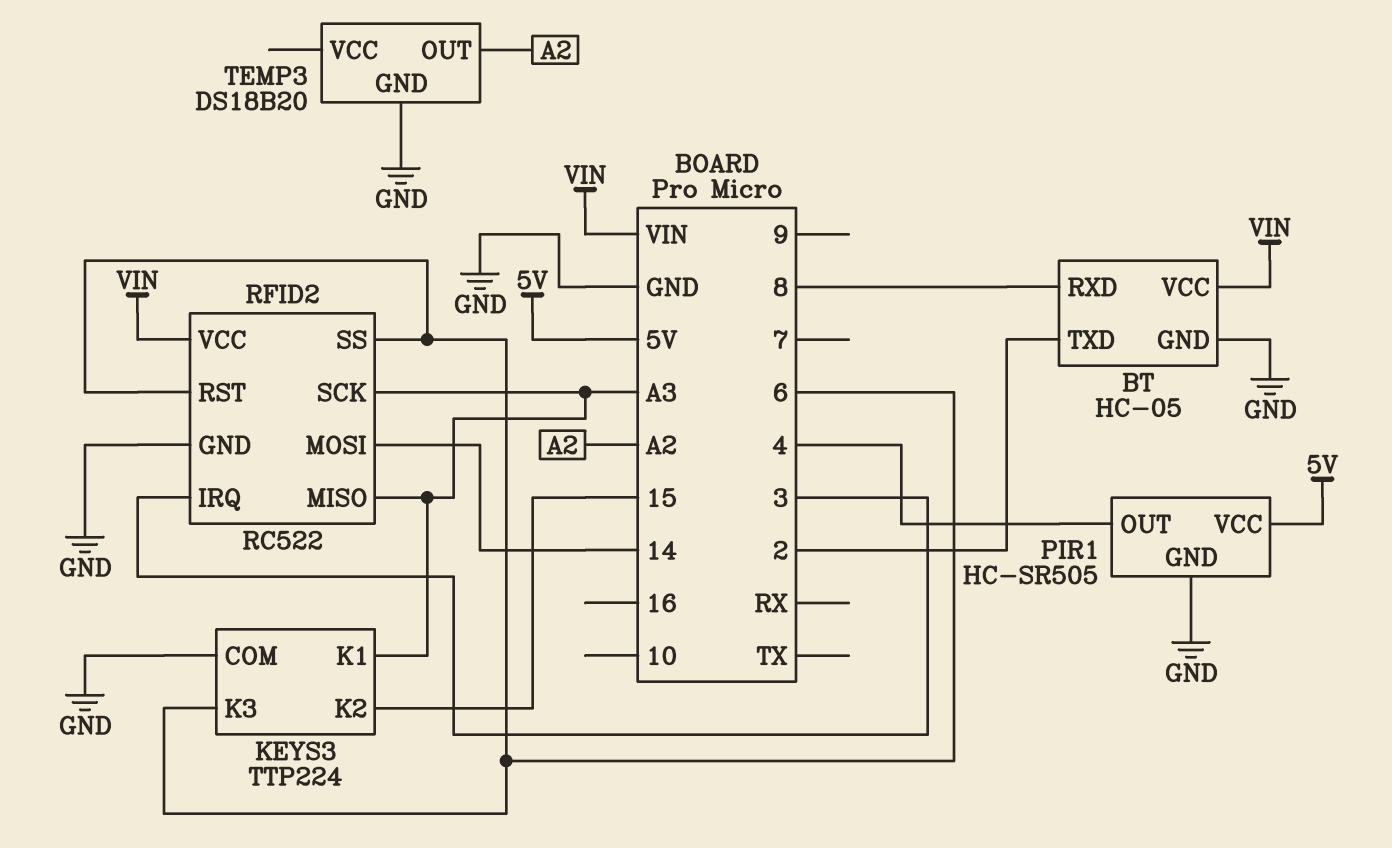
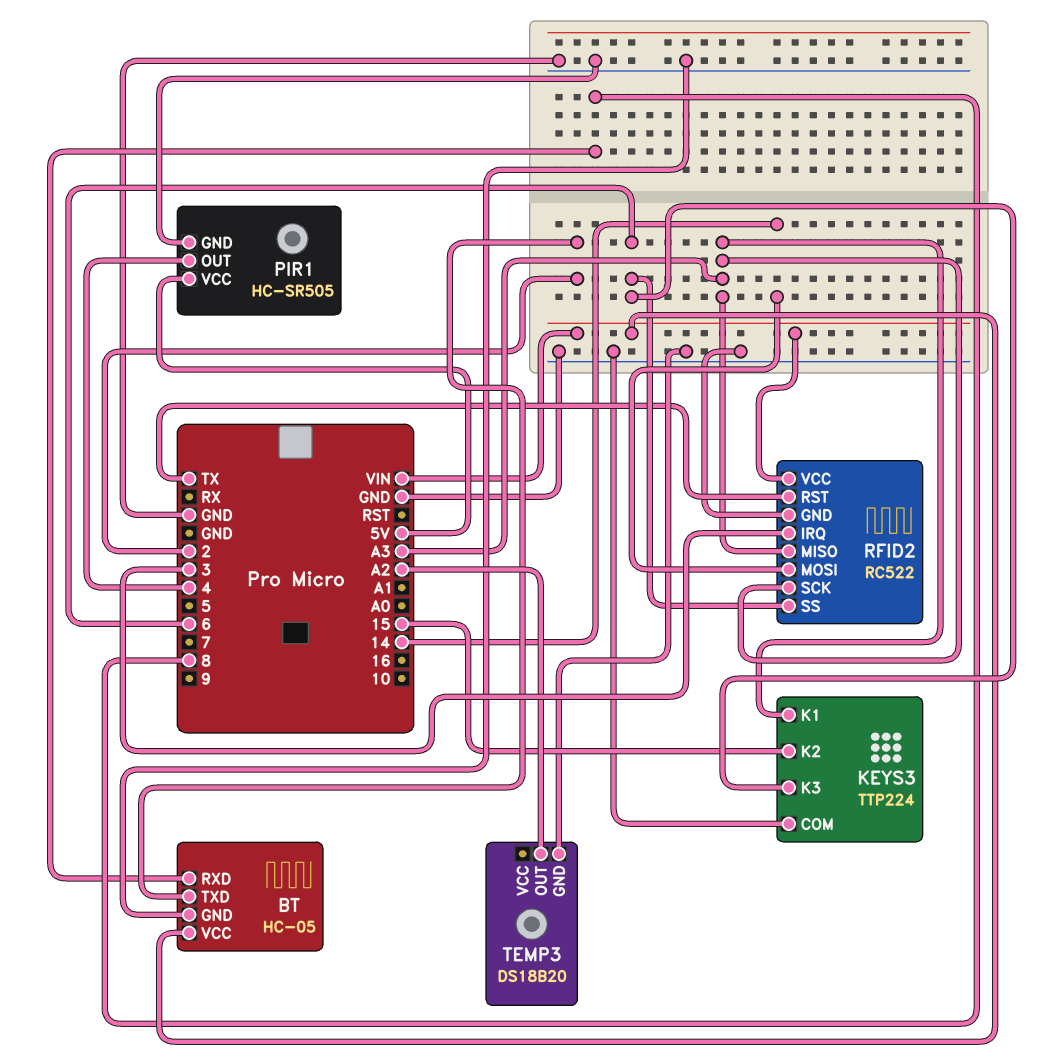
RFID2 pin RST: 6 -> TX

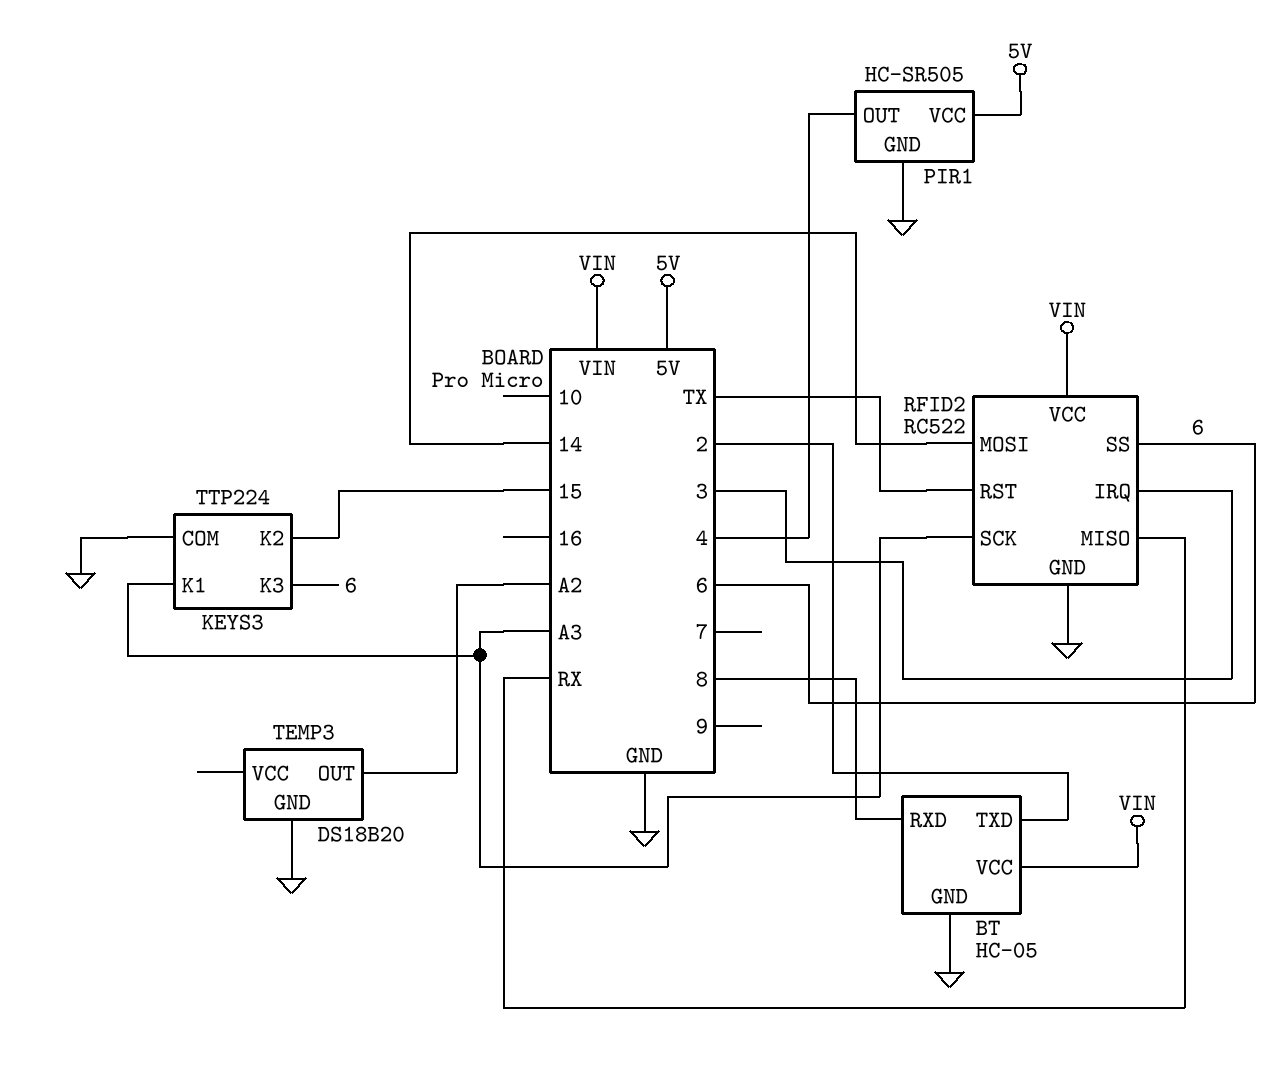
RFID2 pin MISO: A3 -> RX

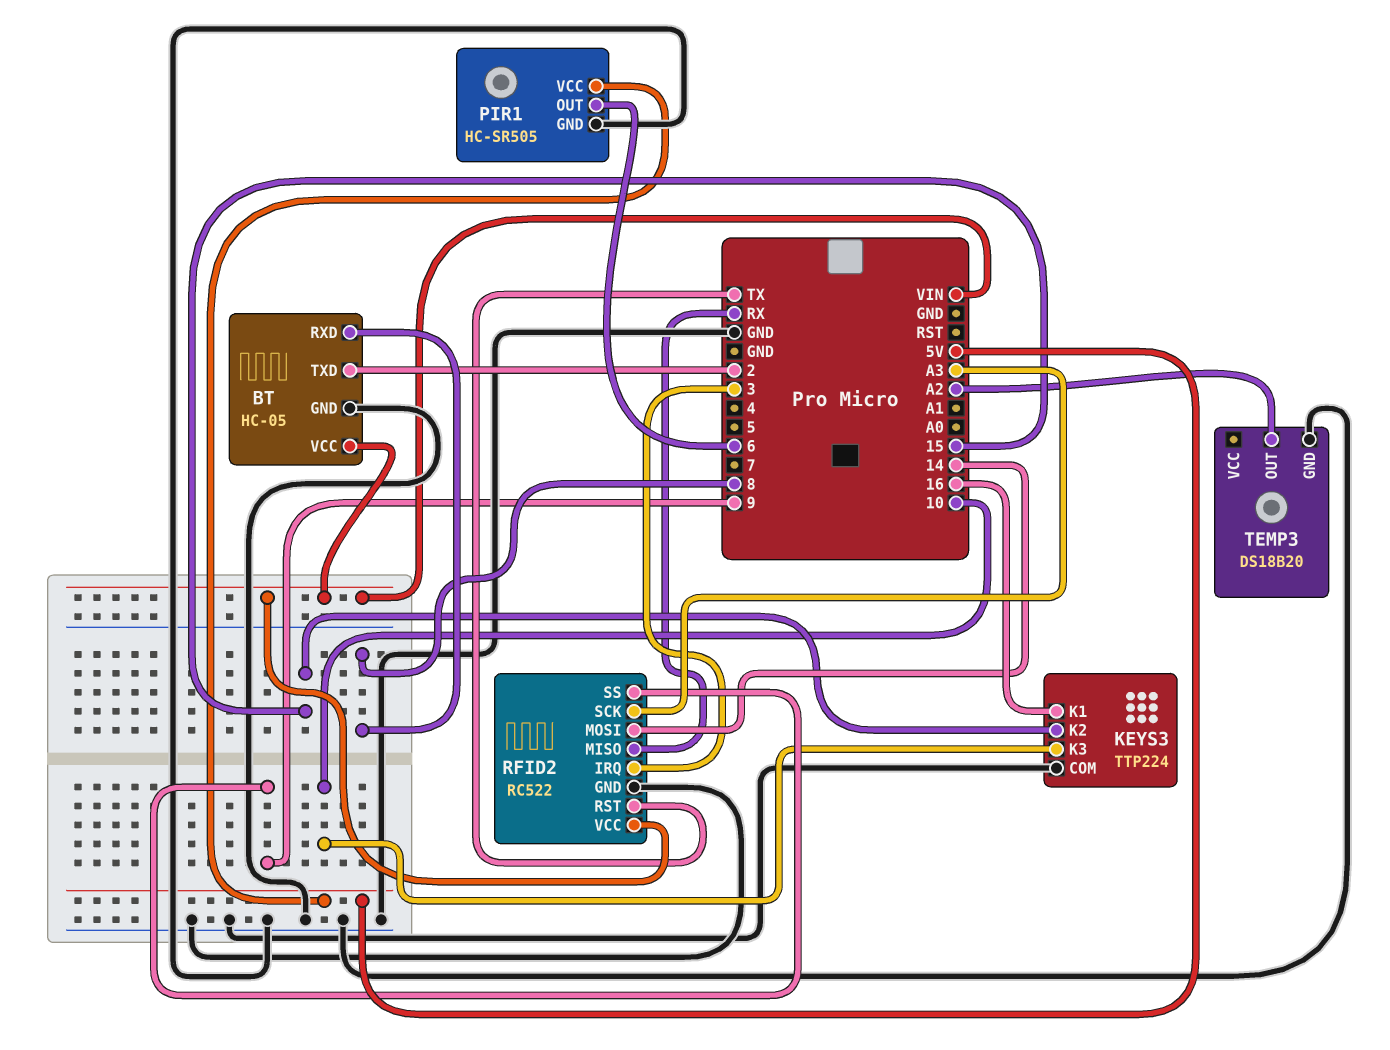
KEYS3 pin K1: A3 -> 16
KEYS3 pin K3: 6 -> 10
PIR1 pin OUT: 4 -> 6
RFID2 pin SS: 6 -> 9

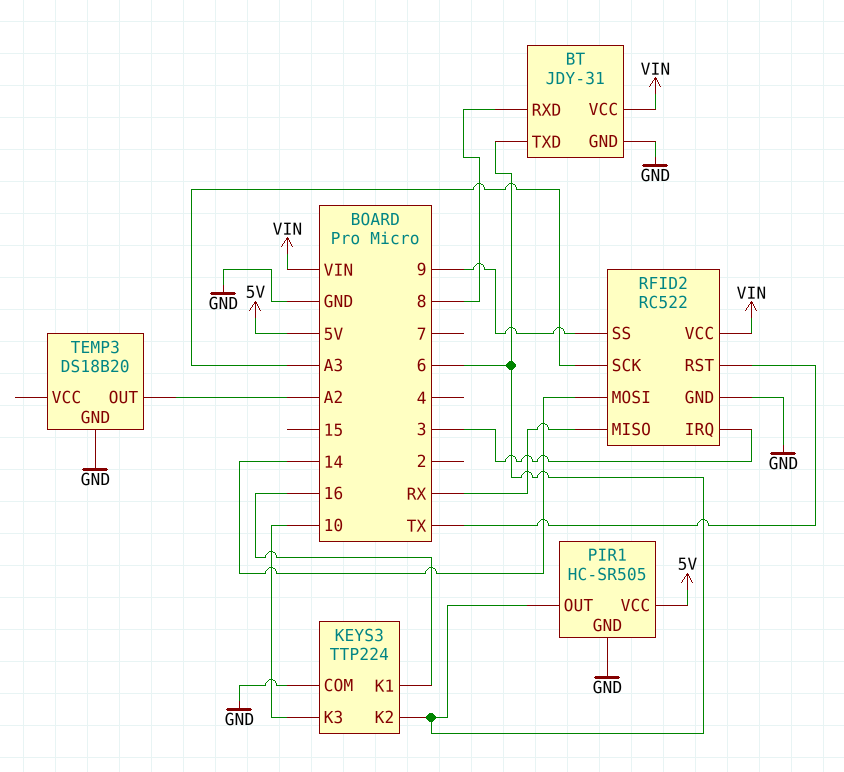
BT: HC-05 -> JDY-31
BT pin TXD: 2 -> 6
KEYS3 pin K2: 15 -> 6

